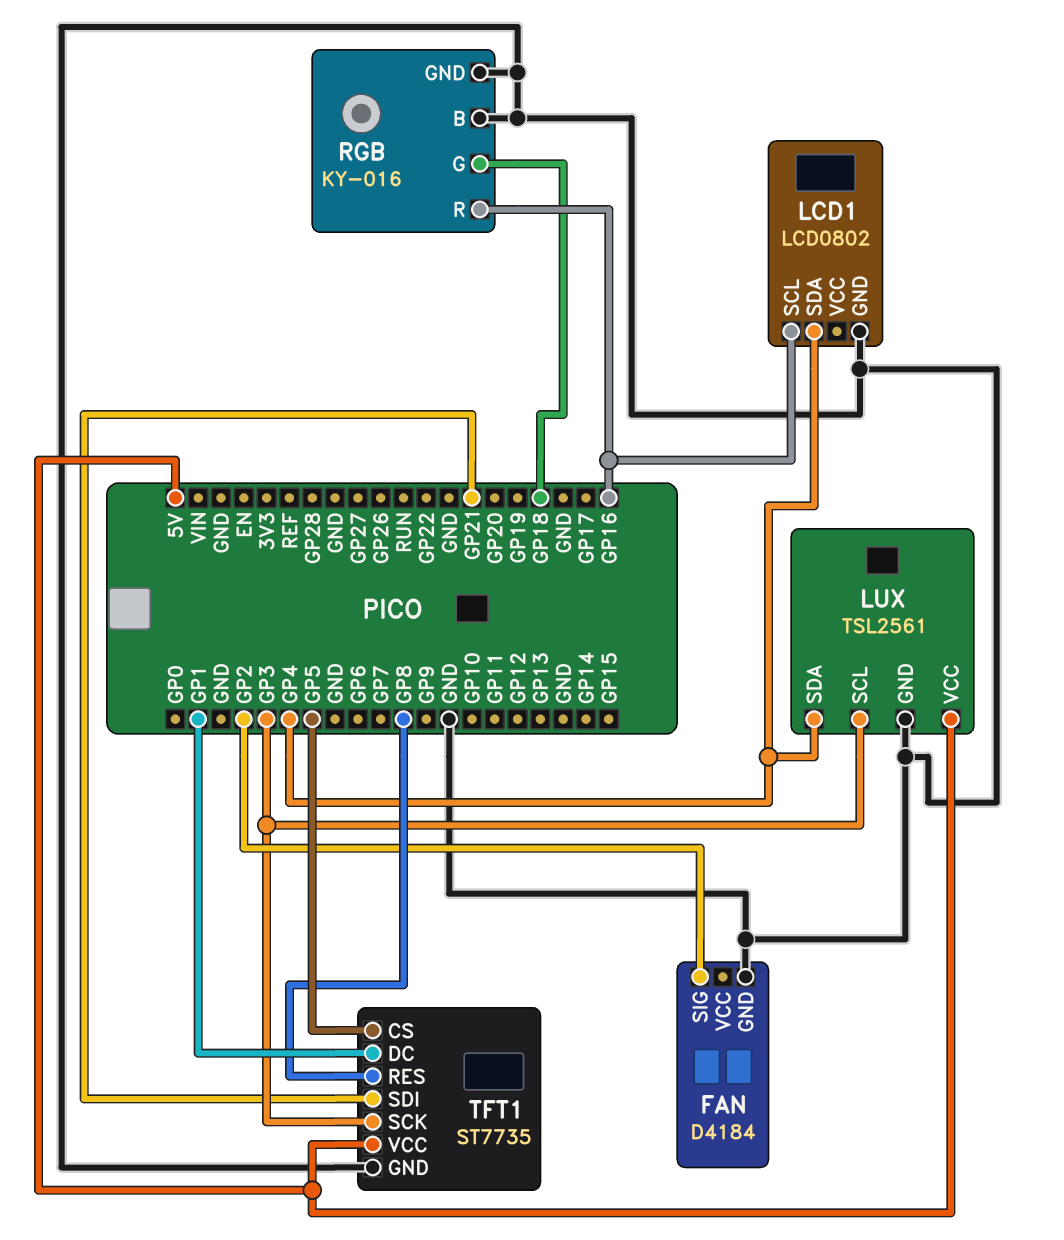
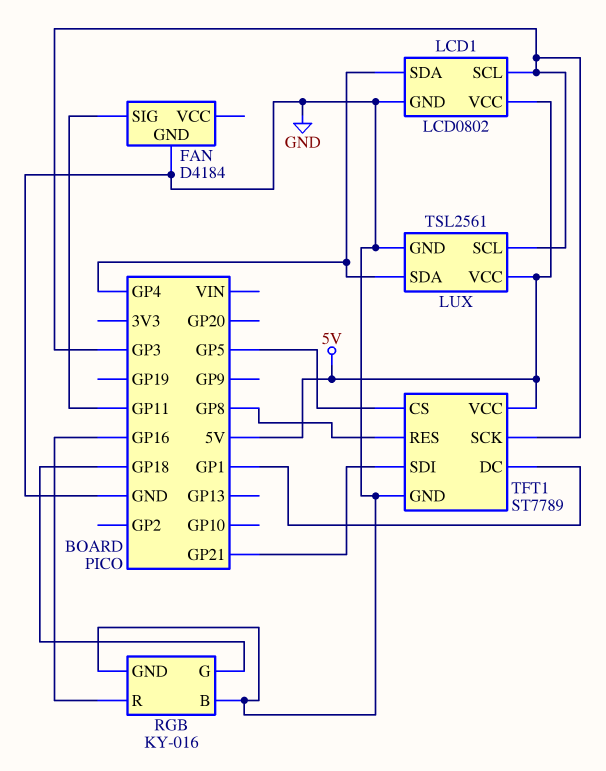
FAN pin SIG: GP2 -> GP11
LCD1 pin SCL: GP16 -> GP3
LCD1 pin VCC: none -> 5V
TFT1: ST7735 -> ST7789

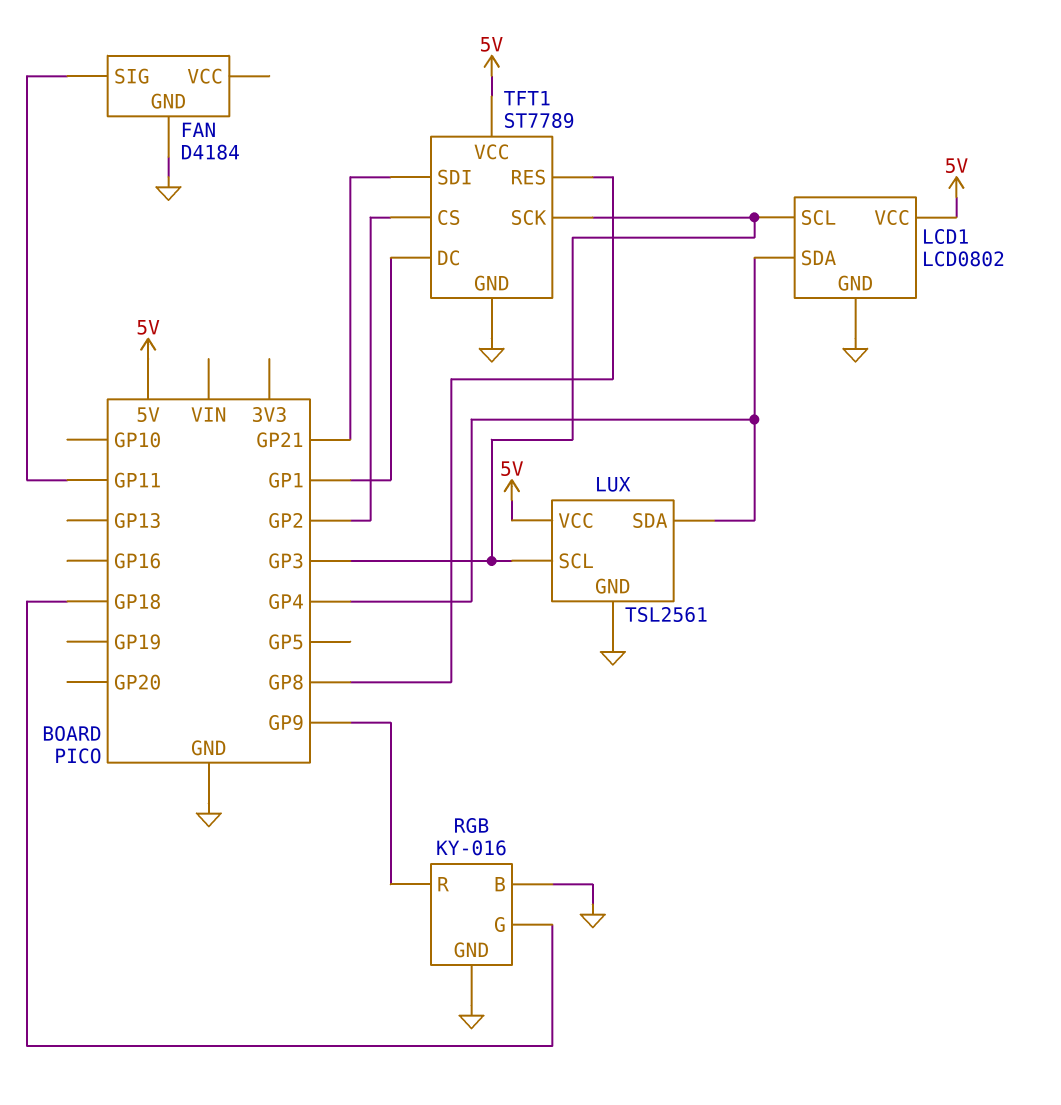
RGB pin R: GP16 -> GP9
TFT1 pin CS: GP5 -> GP2

